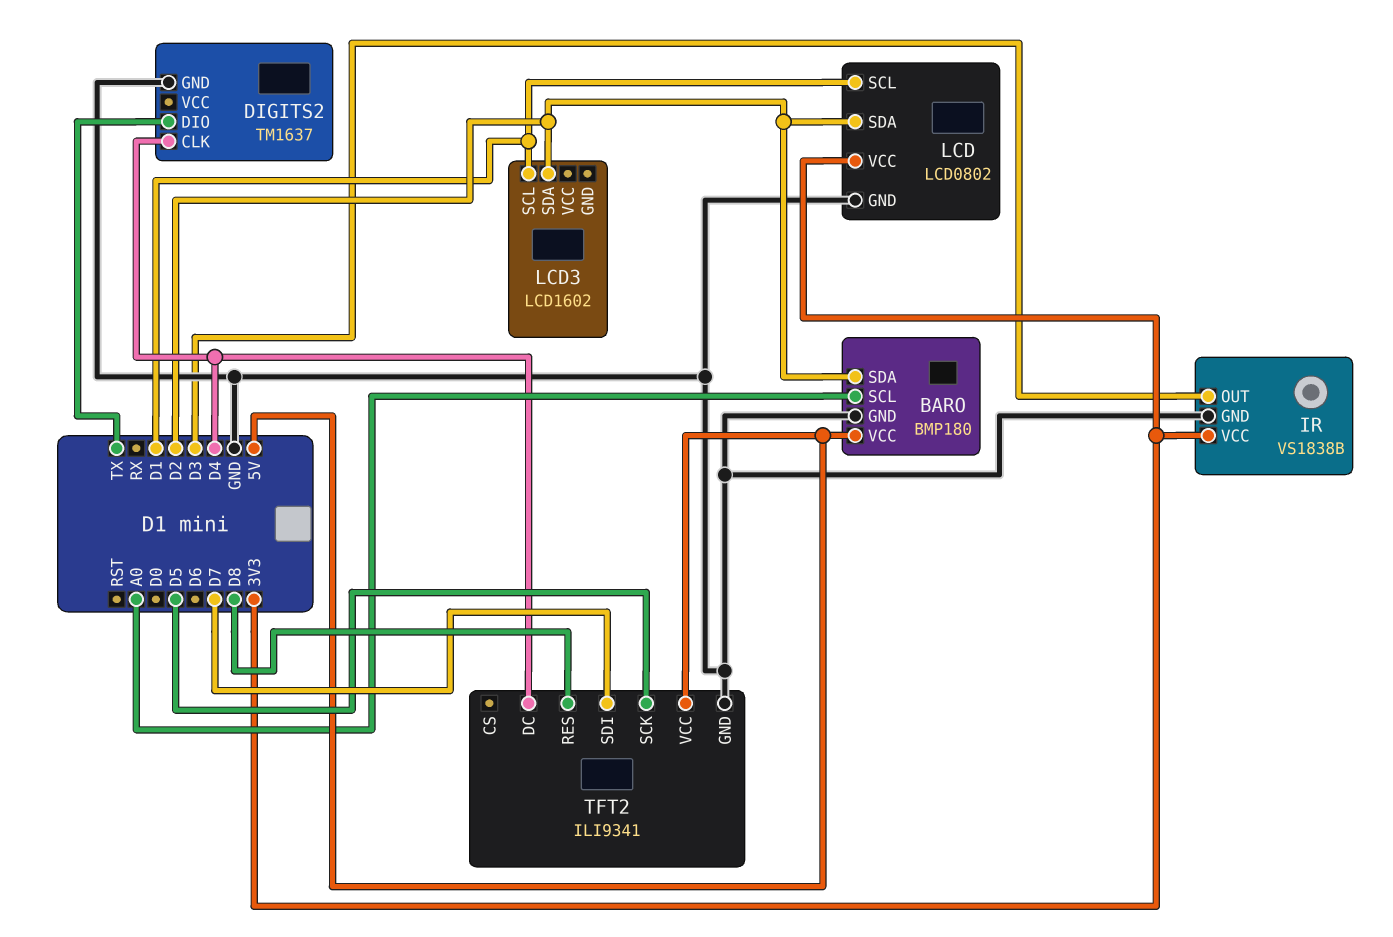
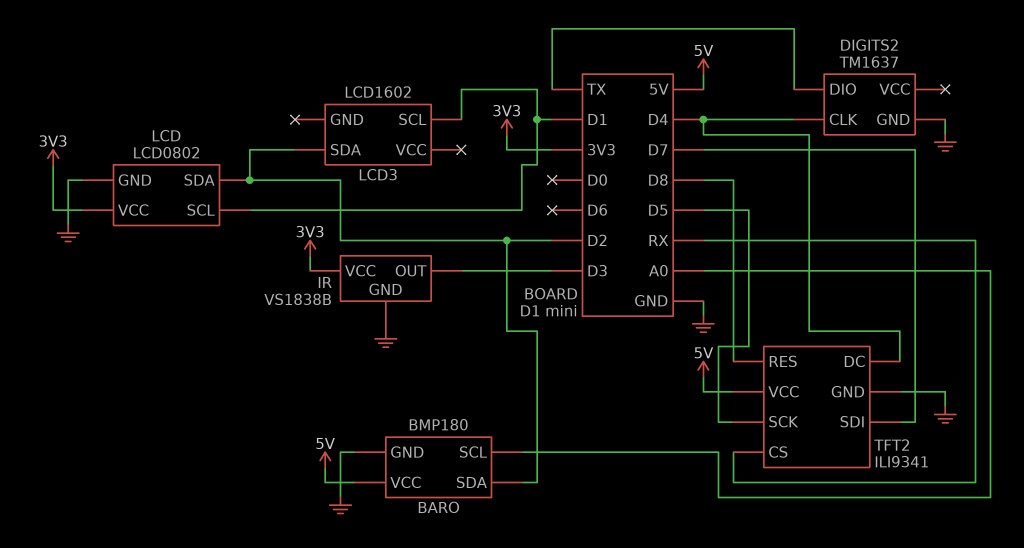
TFT2 pin CS: none -> RX

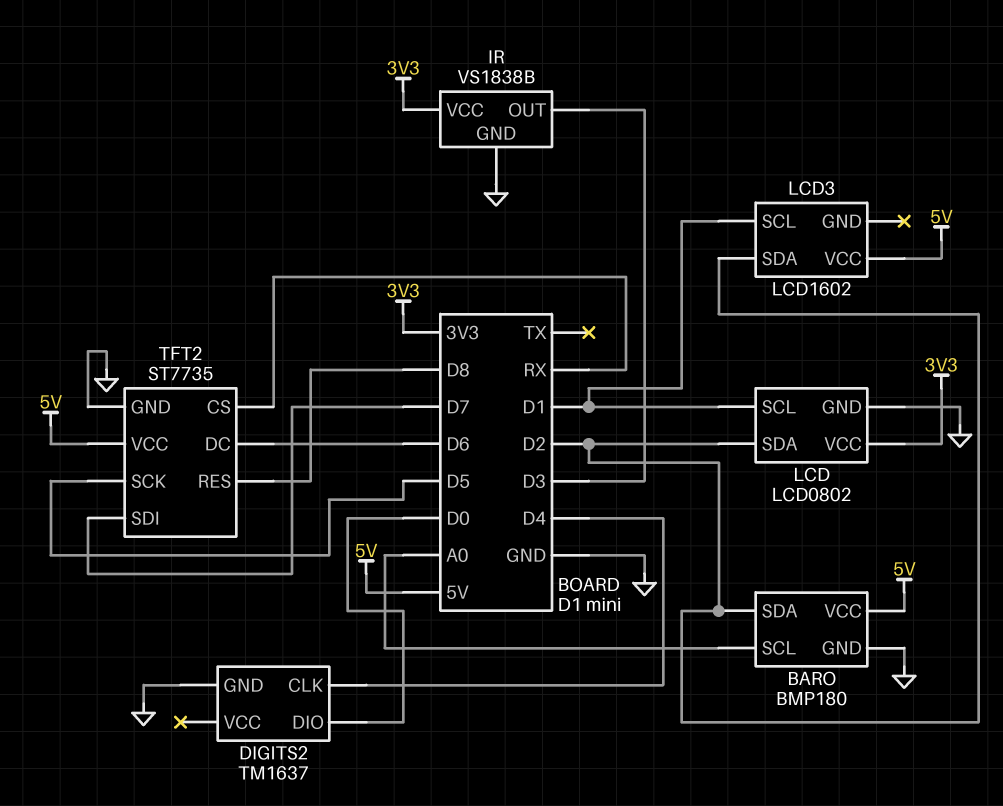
DIGITS2 pin DIO: TX -> D0
LCD3 pin VCC: none -> 5V
TFT2: ILI9341 -> ST7735
TFT2 pin DC: D4 -> D6

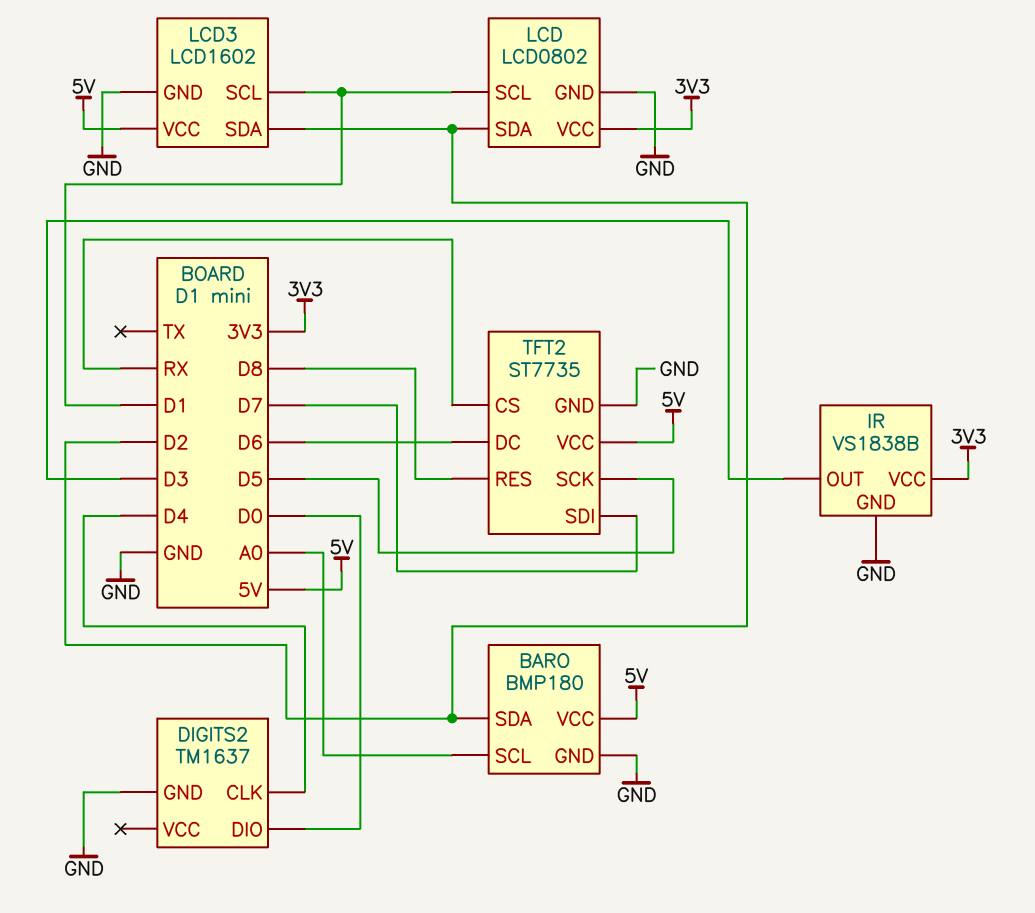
LCD3 pin GND: none -> GND

